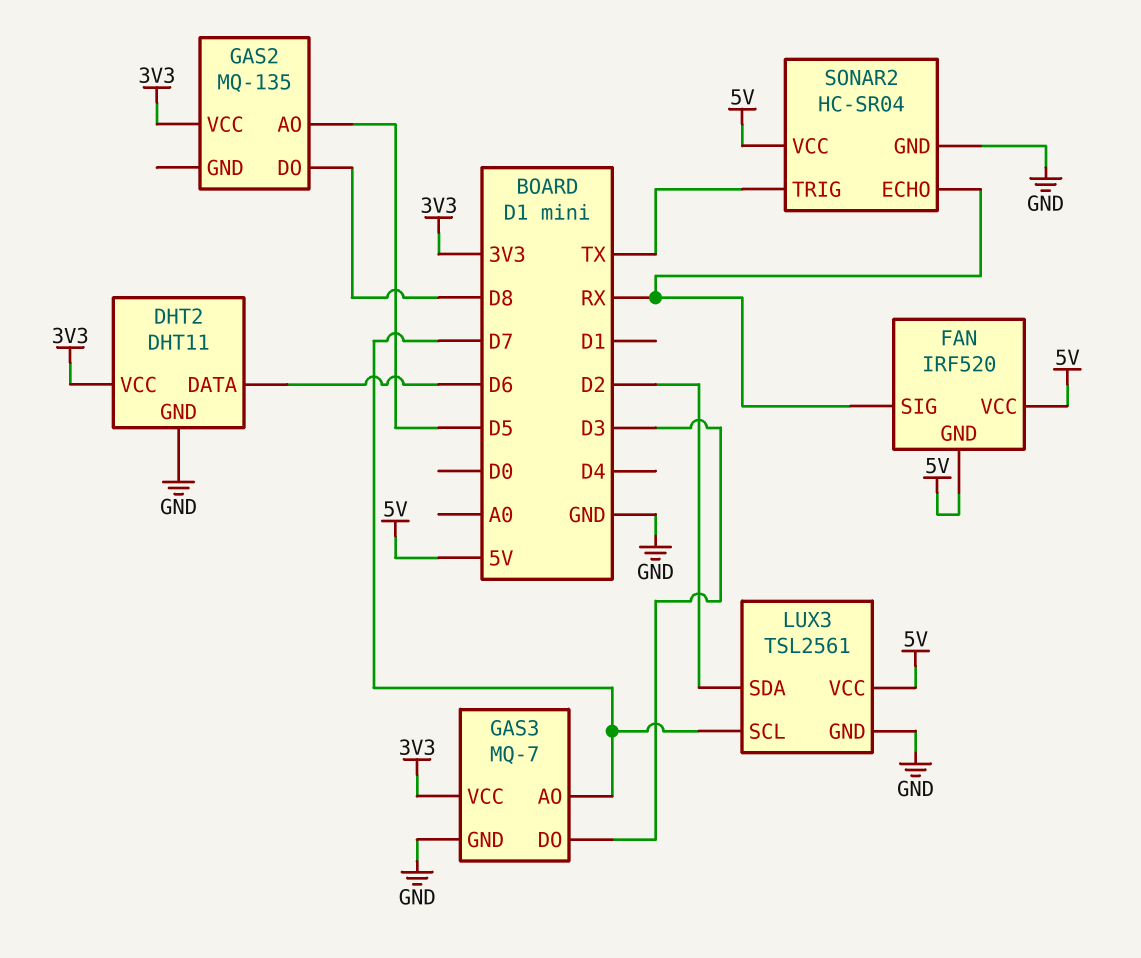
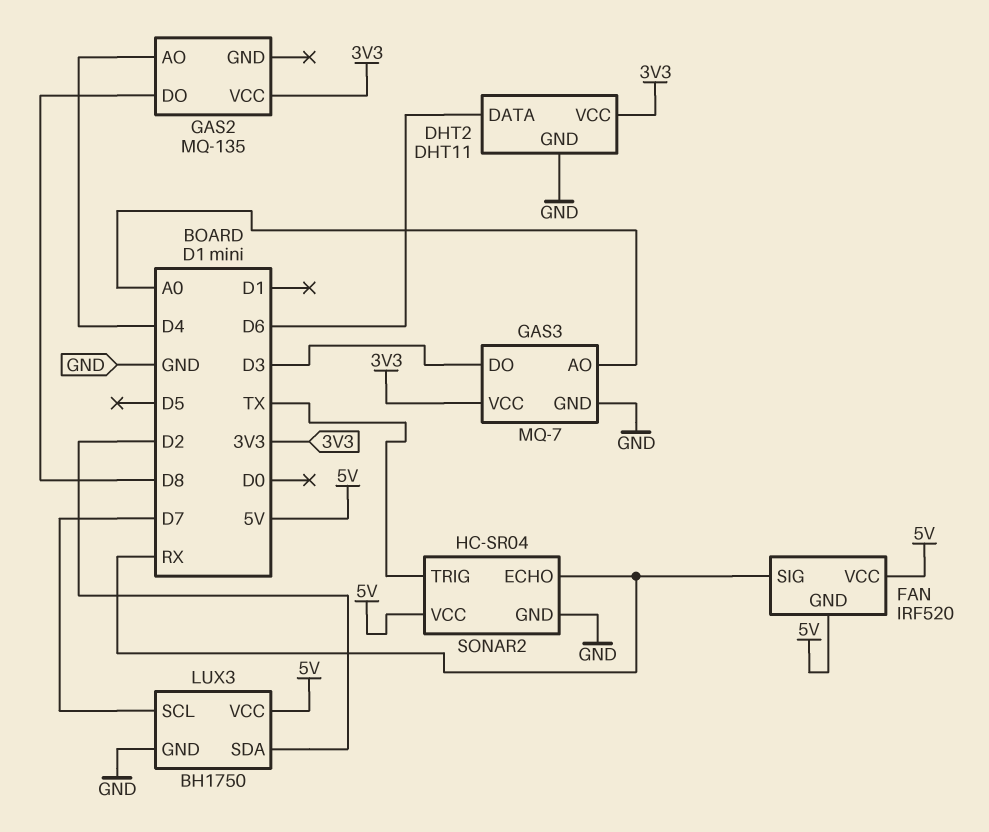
GAS2 pin AO: D5 -> D4
GAS3 pin AO: D7 -> A0
LUX3: TSL2561 -> BH1750

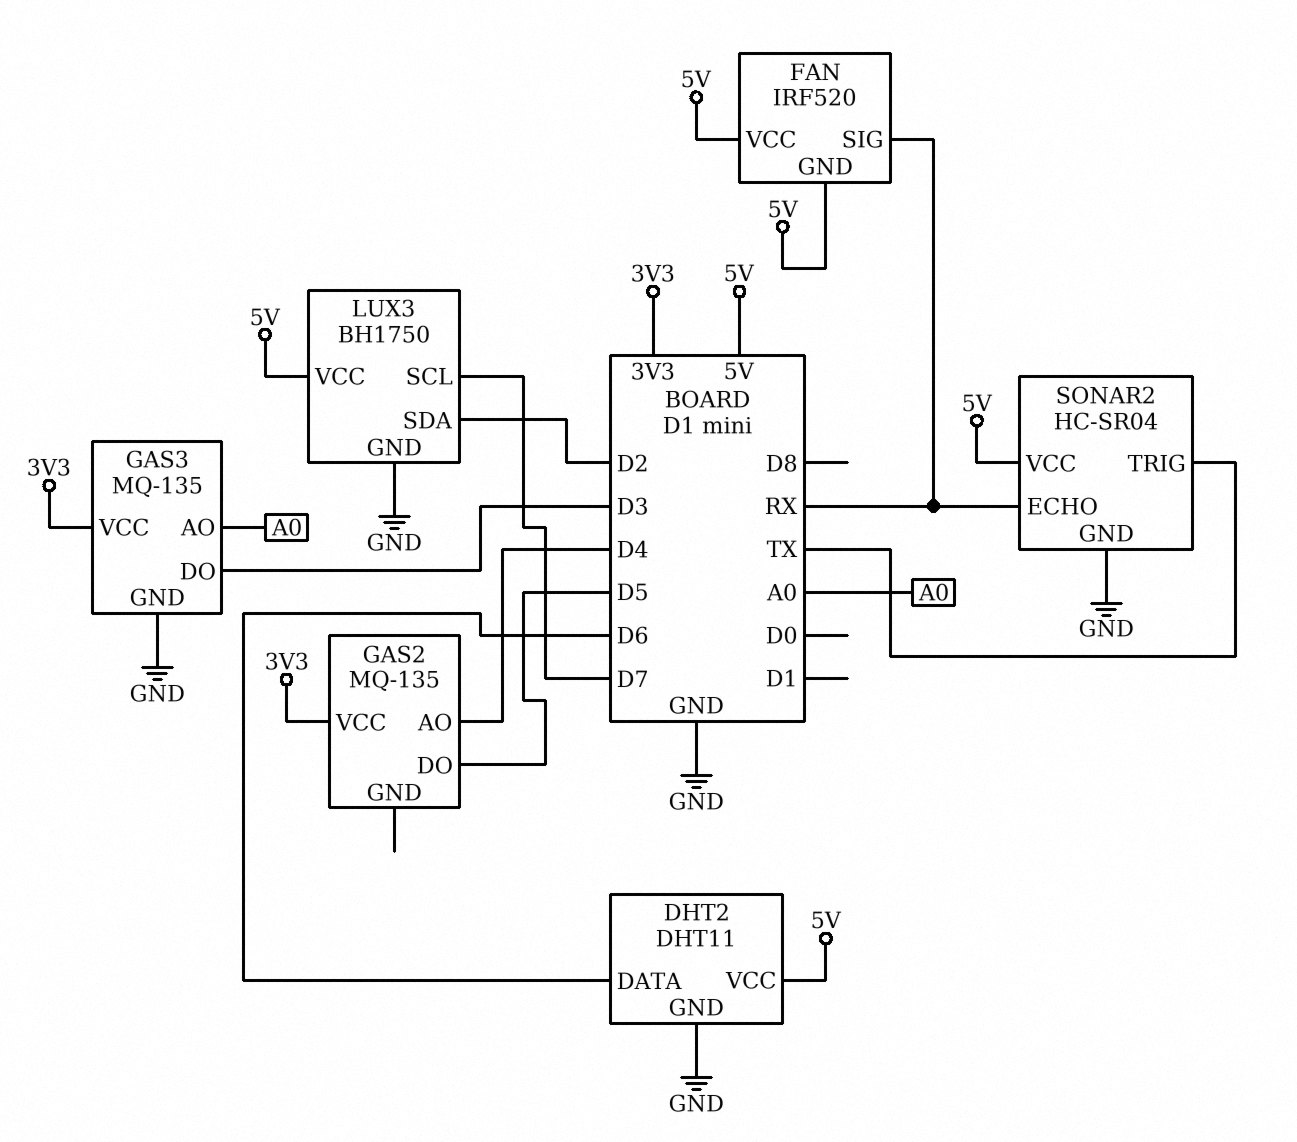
DHT2 pin VCC: 3V3 -> 5V
GAS2 pin DO: D8 -> D5
GAS3: MQ-7 -> MQ-135

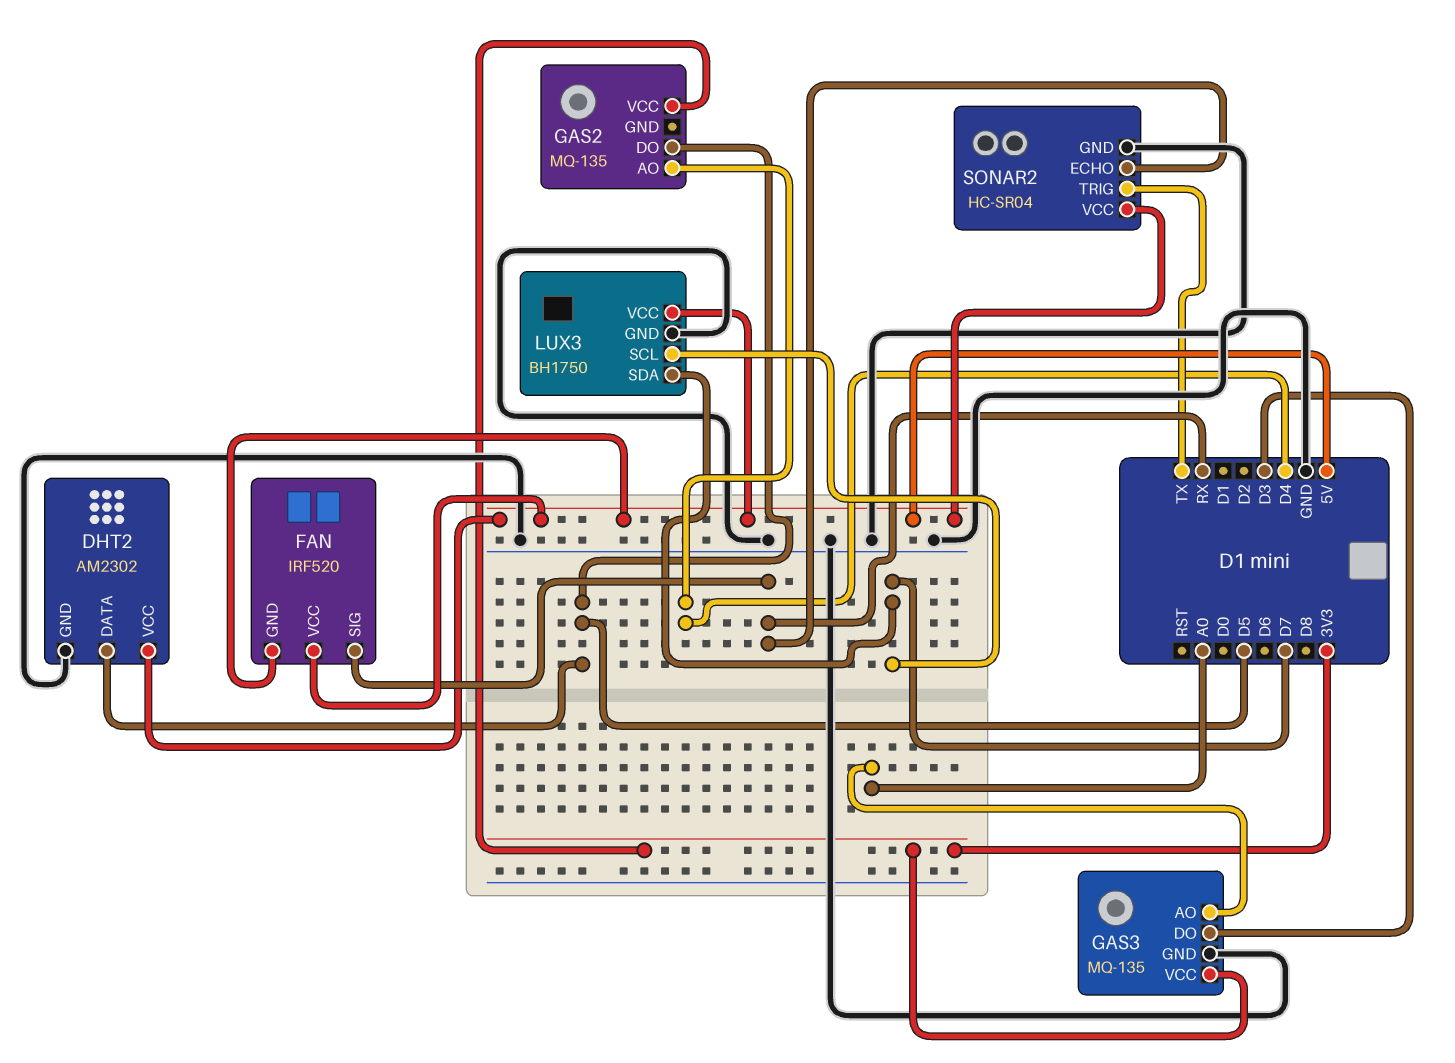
DHT2: DHT11 -> AM2302
DHT2 pin DATA: D6 -> D5
LUX3 pin SDA: D2 -> D7

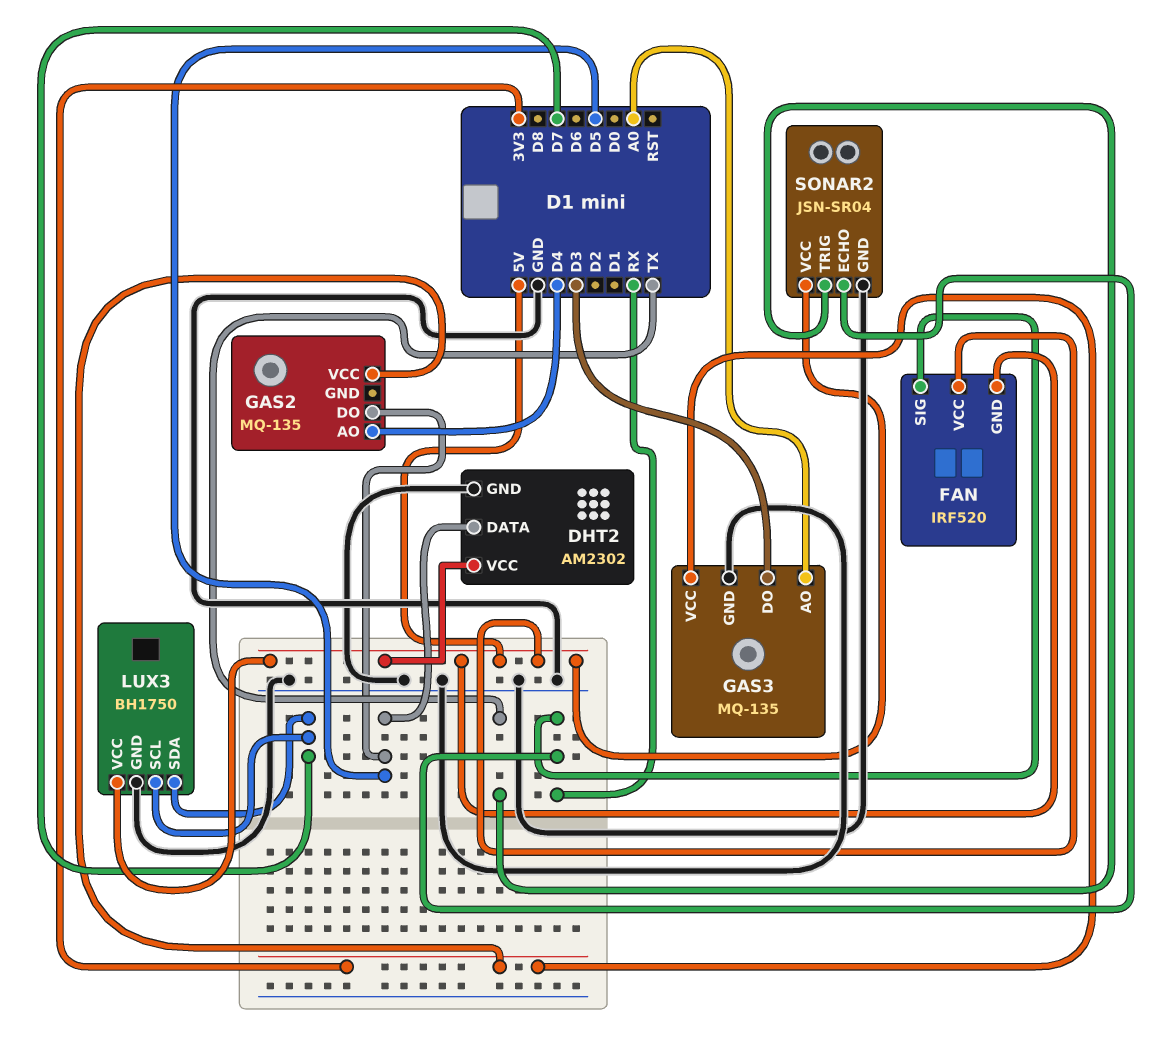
SONAR2: HC-SR04 -> JSN-SR04

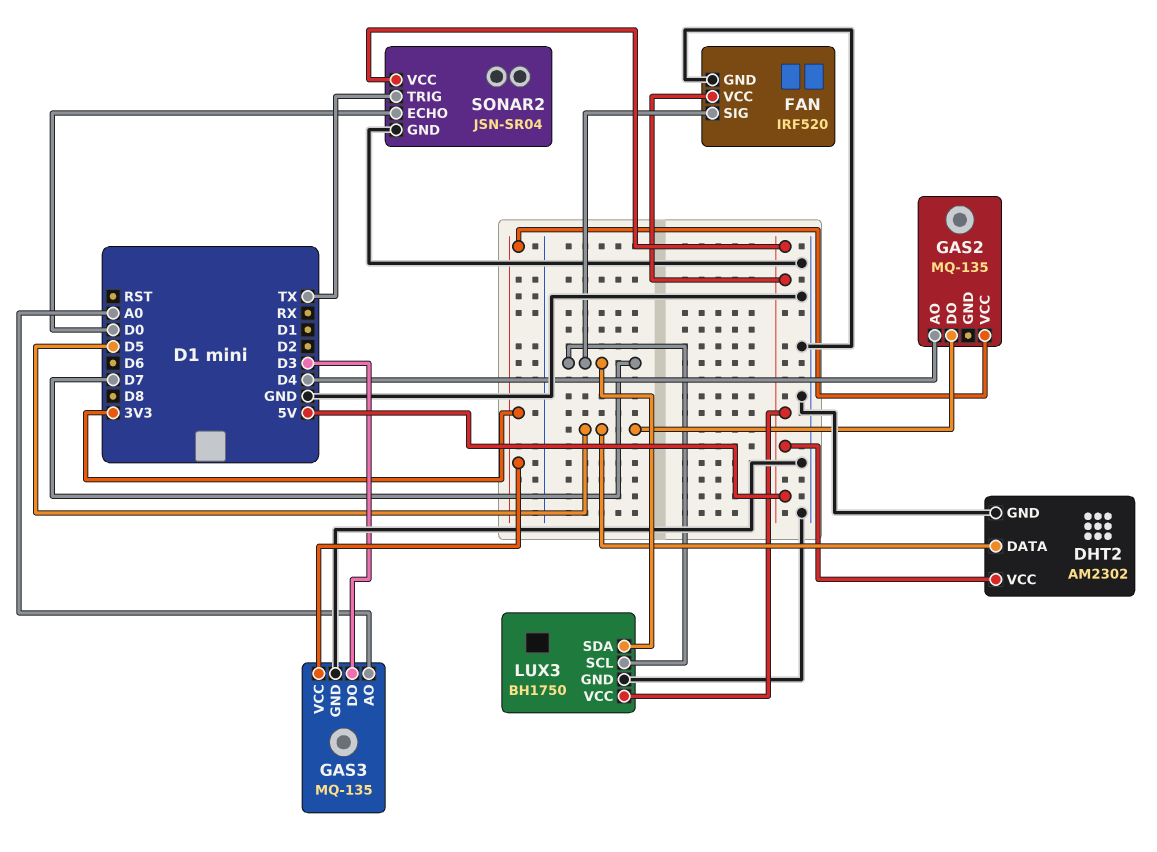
FAN pin GND: 5V -> GND
FAN pin SIG: RX -> D7
SONAR2 pin ECHO: RX -> D0

